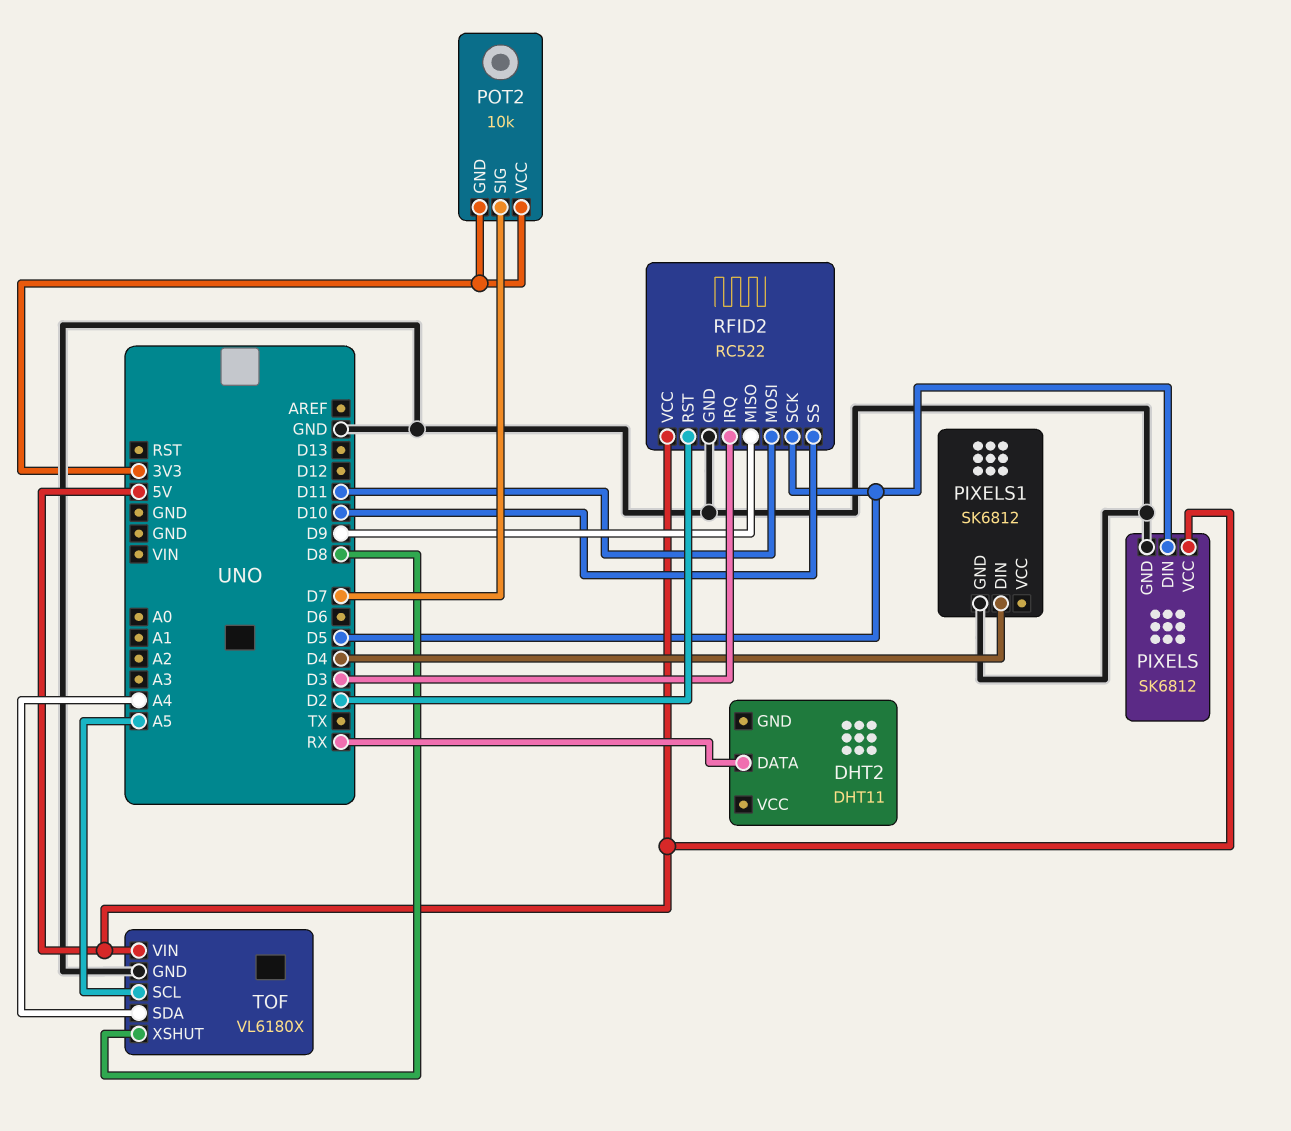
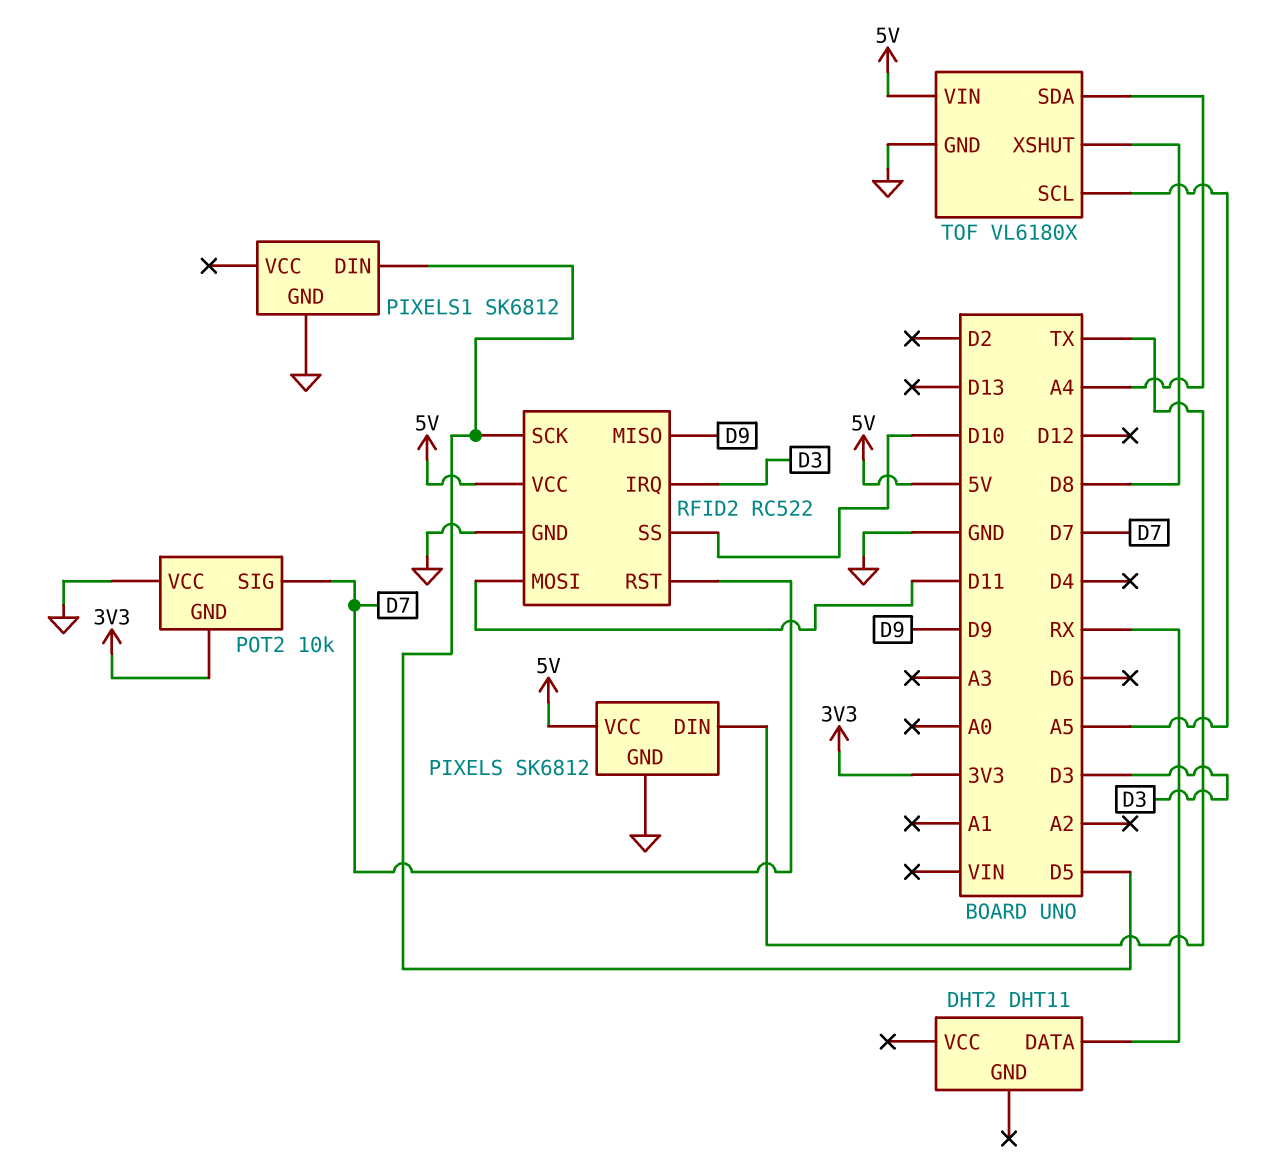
PIXELS pin DIN: D5 -> TX
PIXELS1 pin DIN: D4 -> D5
POT2 pin VCC: 3V3 -> GND
RFID2 pin RST: D2 -> D7

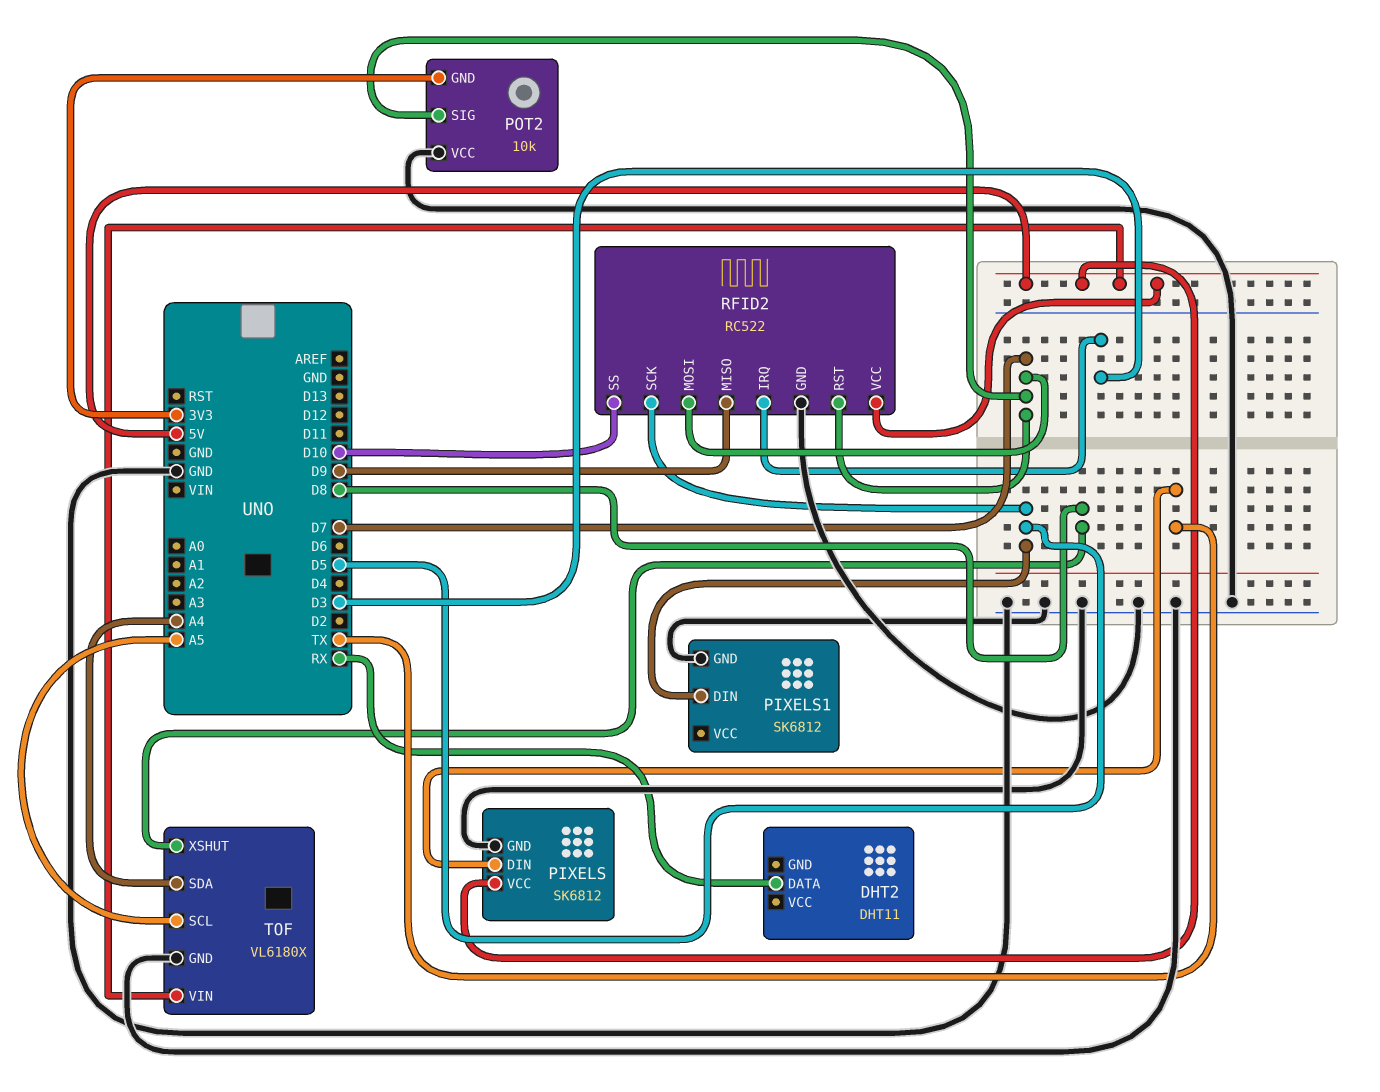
RFID2 pin MOSI: D11 -> D7

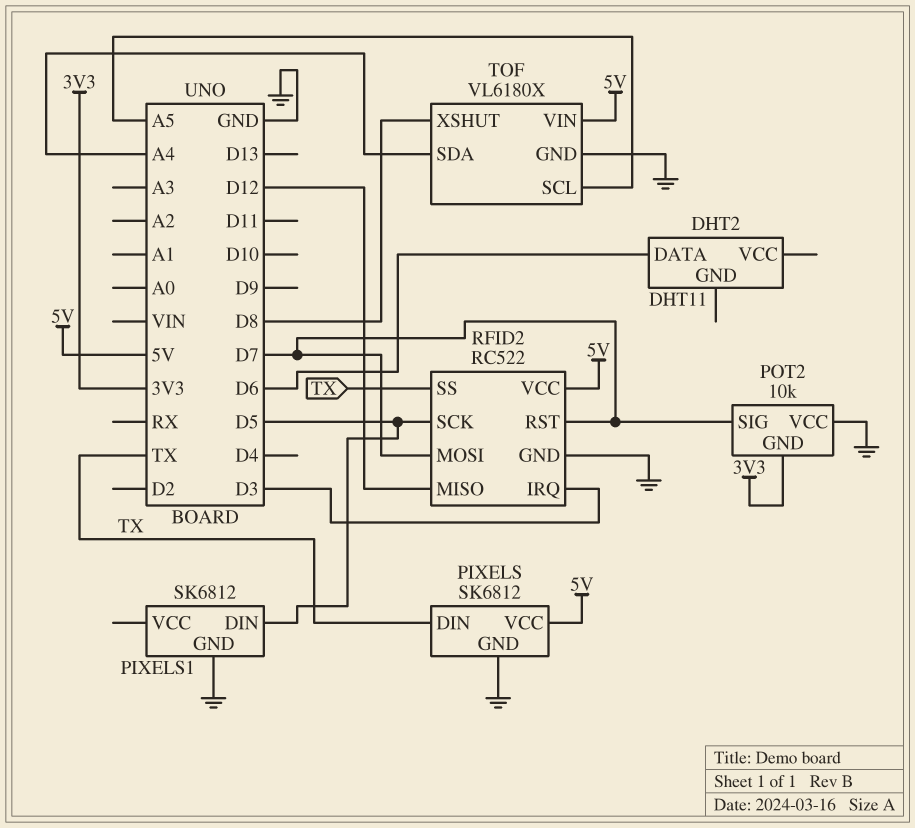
DHT2 pin DATA: RX -> D6
RFID2 pin MISO: D9 -> D12
RFID2 pin SS: D10 -> TX

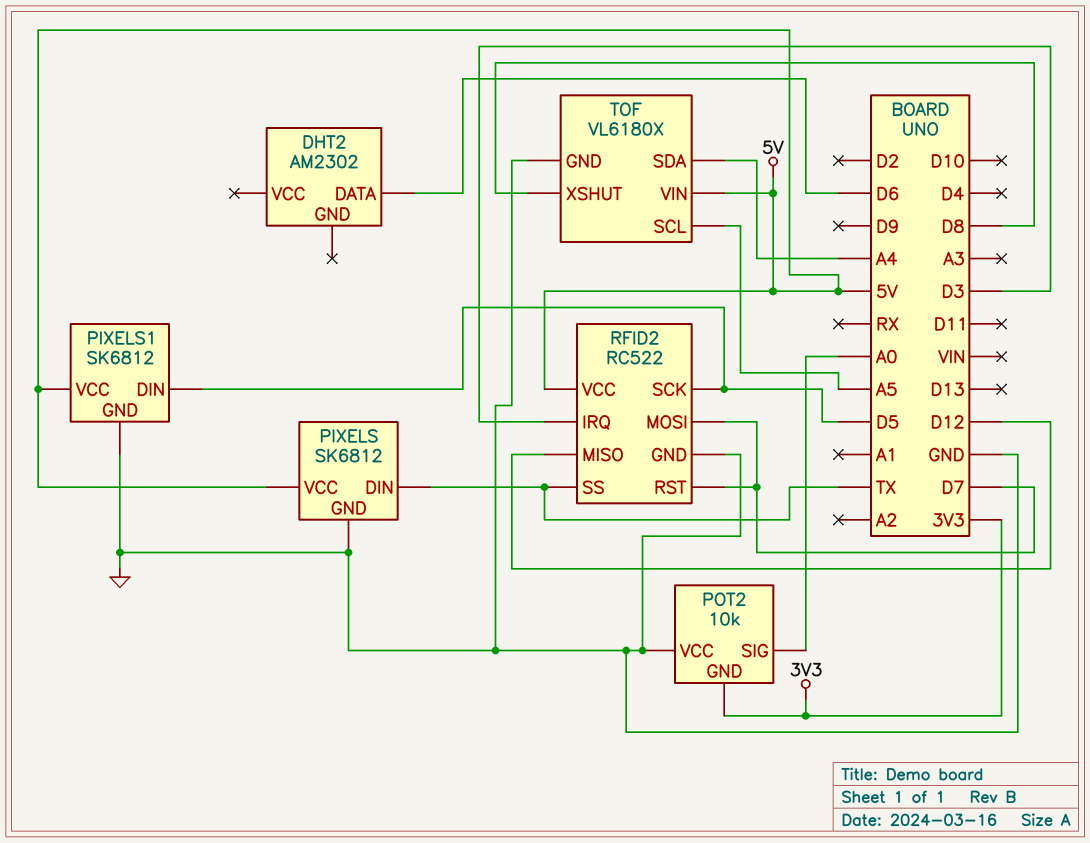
DHT2: DHT11 -> AM2302
PIXELS1 pin VCC: none -> 5V
POT2 pin SIG: D7 -> A0

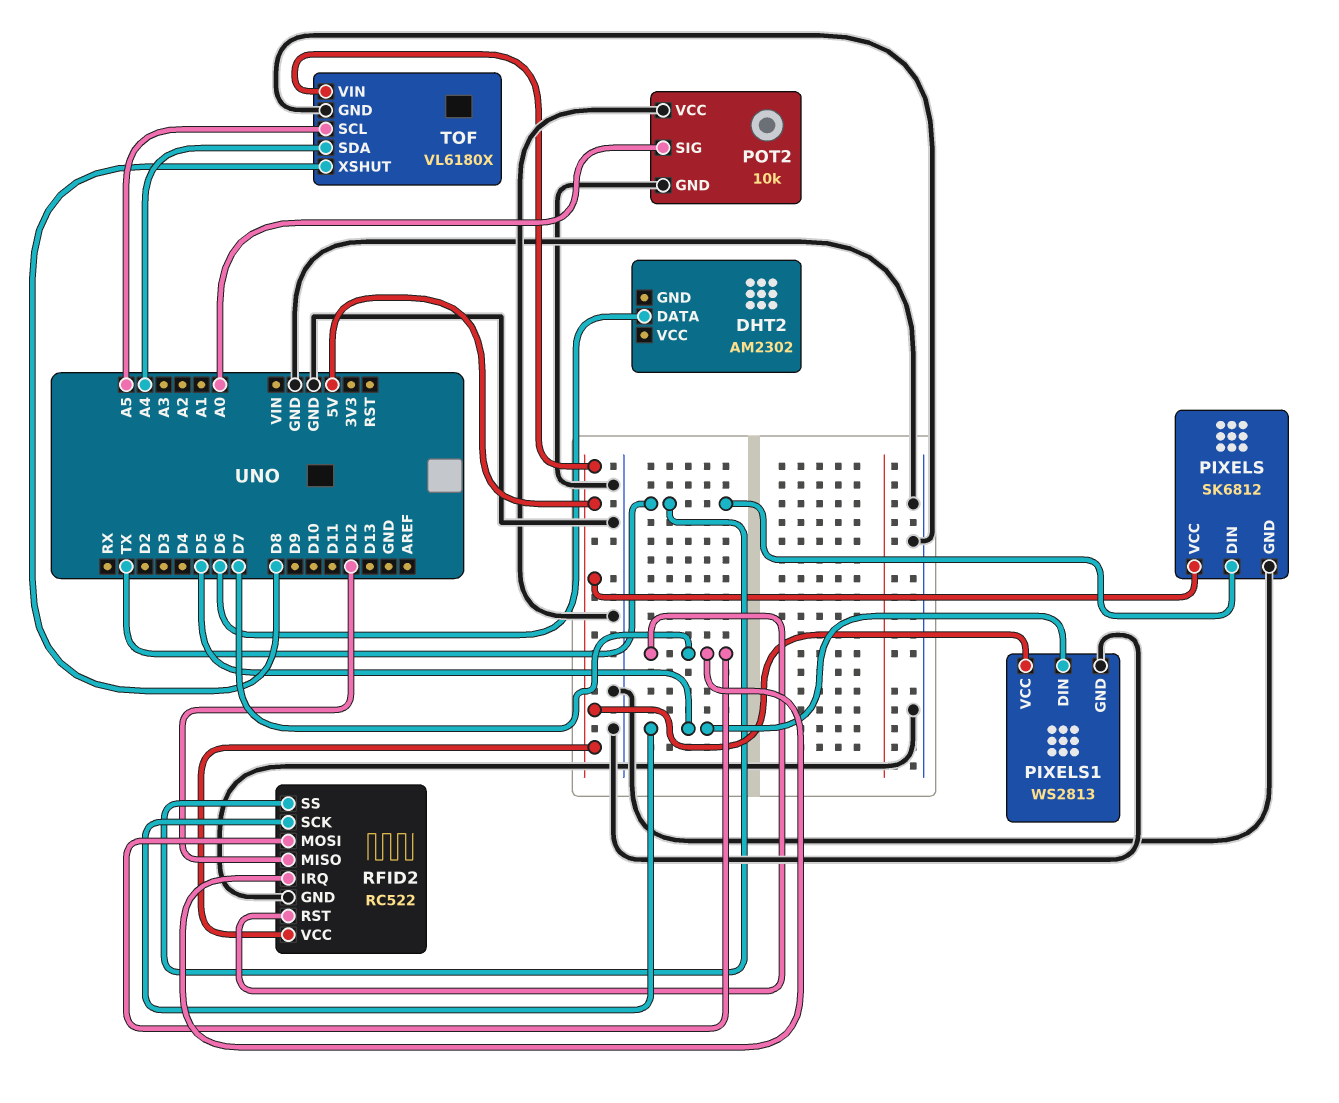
PIXELS1: SK6812 -> WS2813
POT2 pin GND: 3V3 -> GND
RFID2 pin IRQ: D3 -> D7

